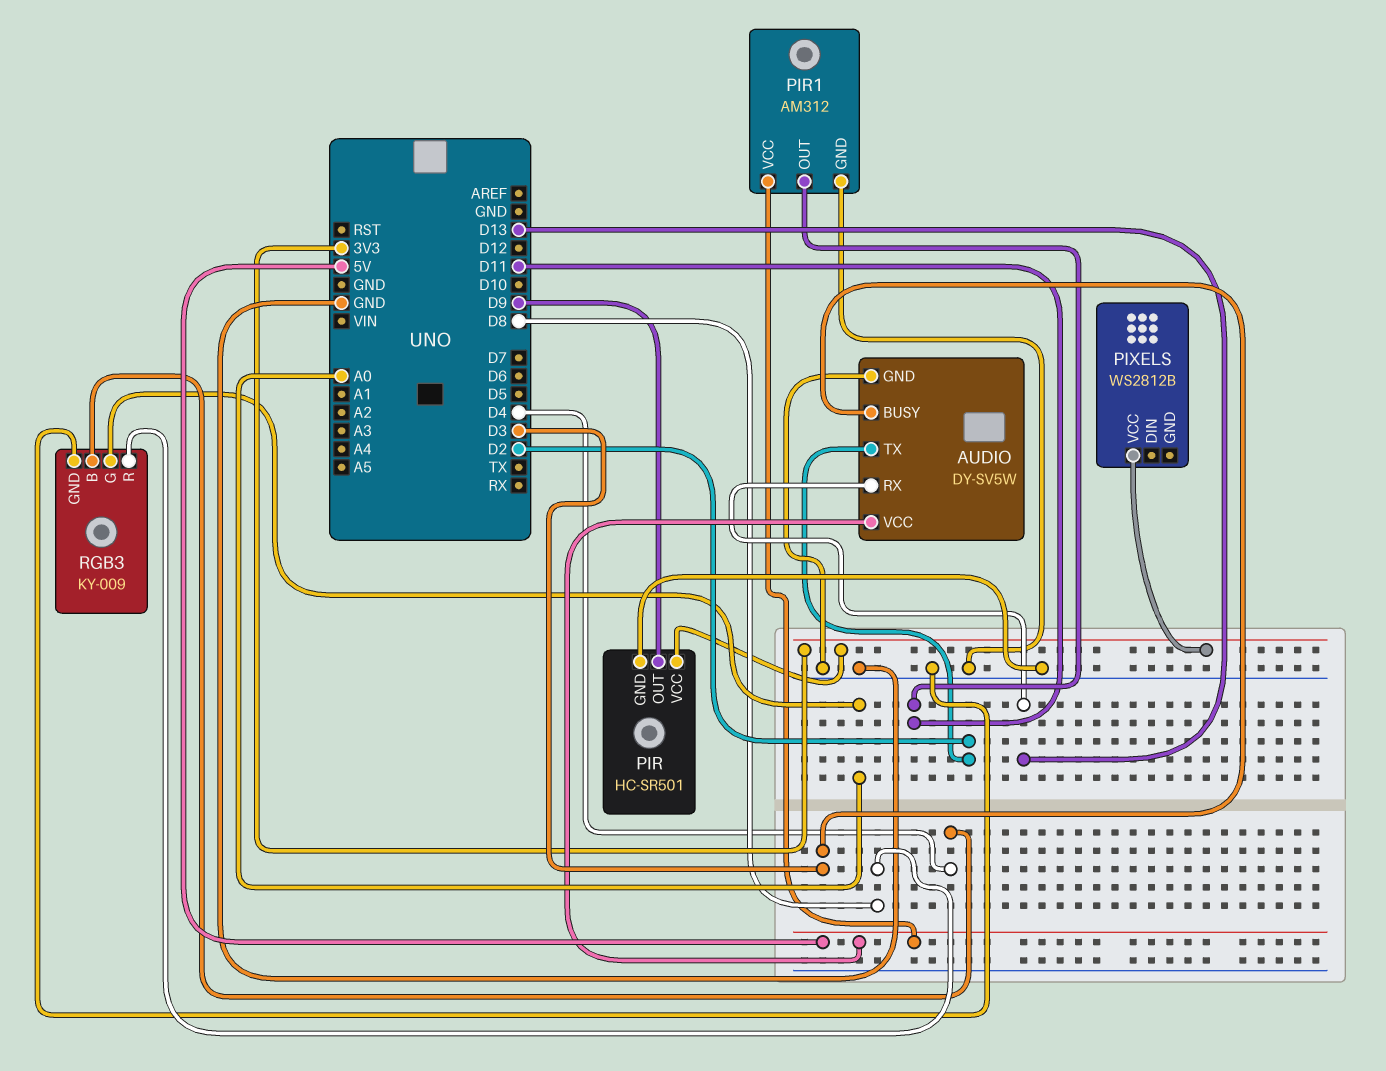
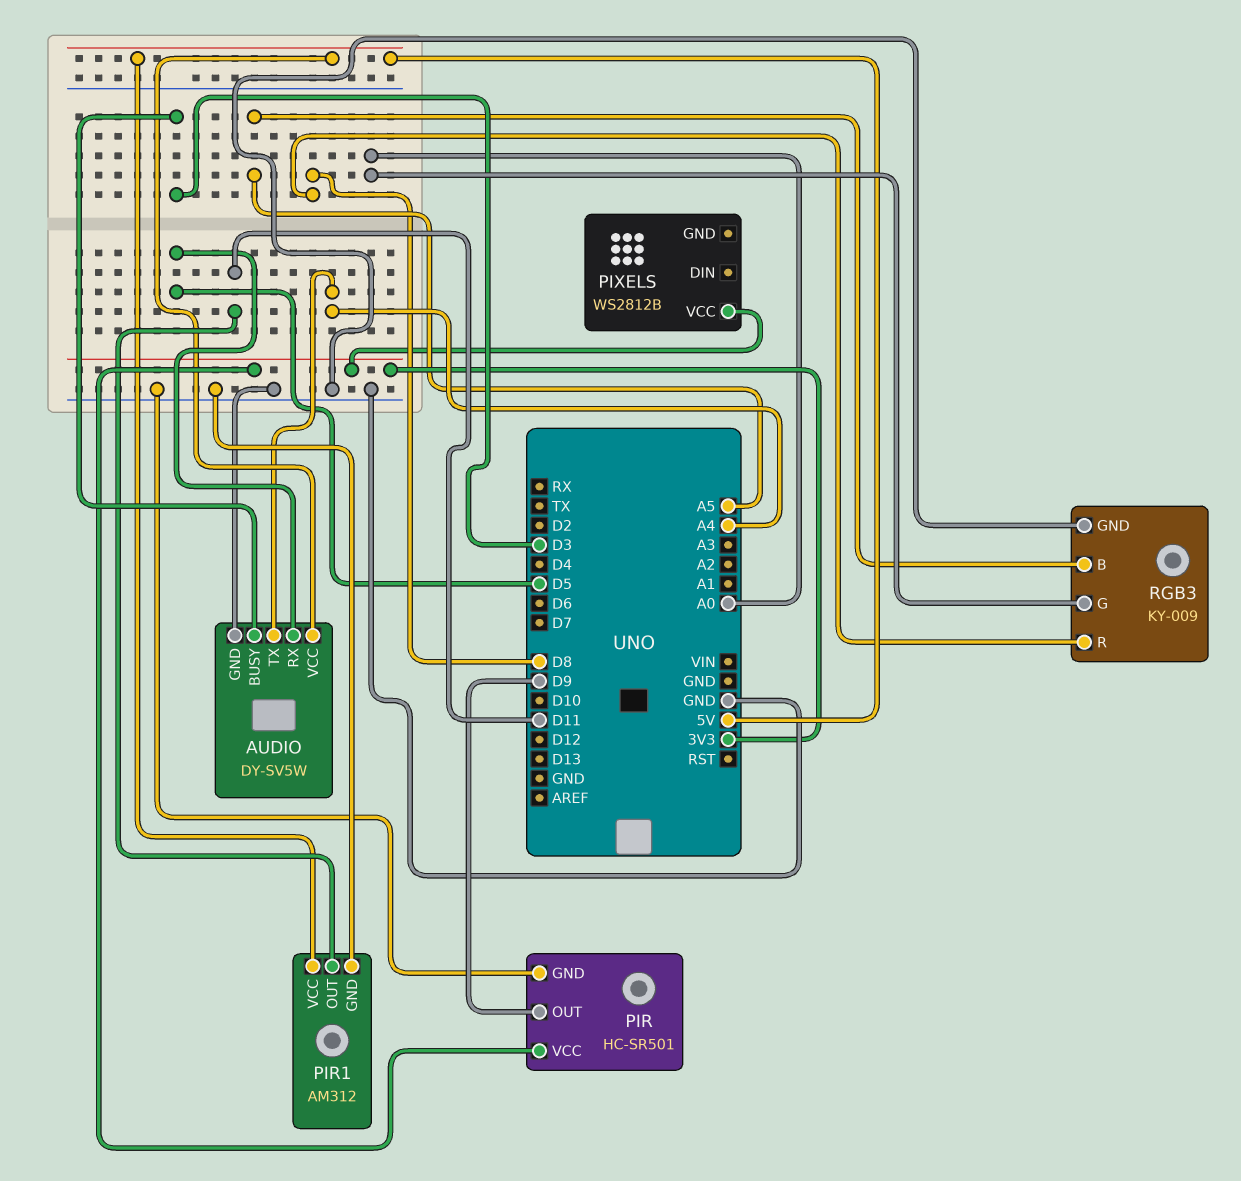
AUDIO pin RX: D13 -> D5
AUDIO pin TX: D2 -> A4
RGB3 pin B: D4 -> A5

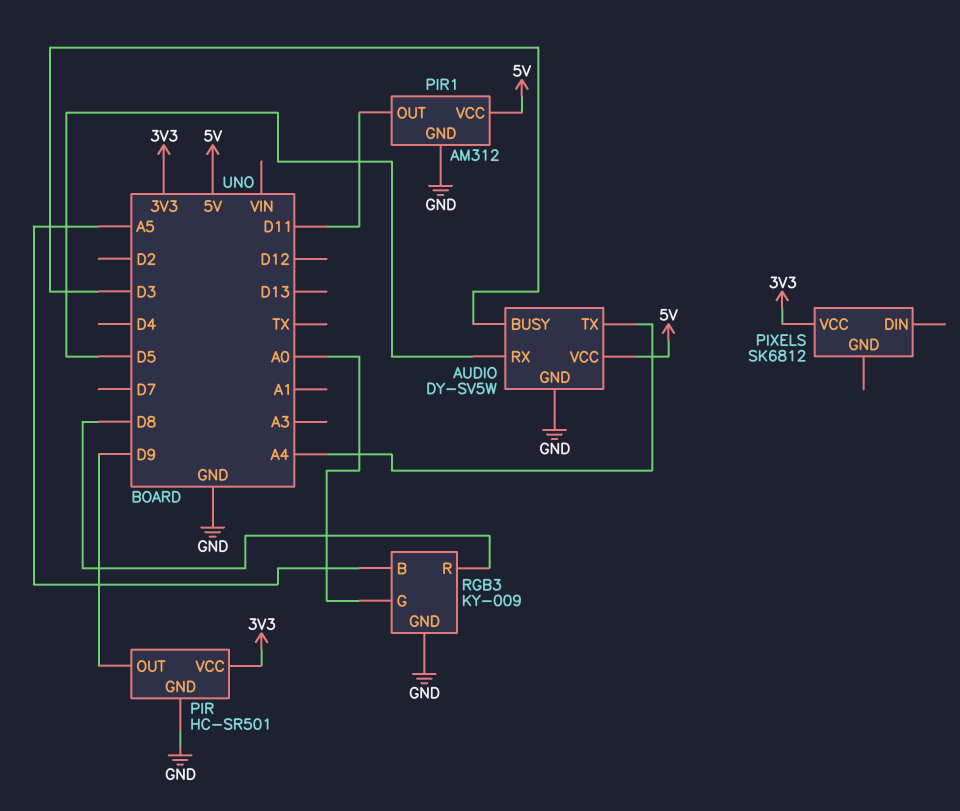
PIXELS: WS2812B -> SK6812

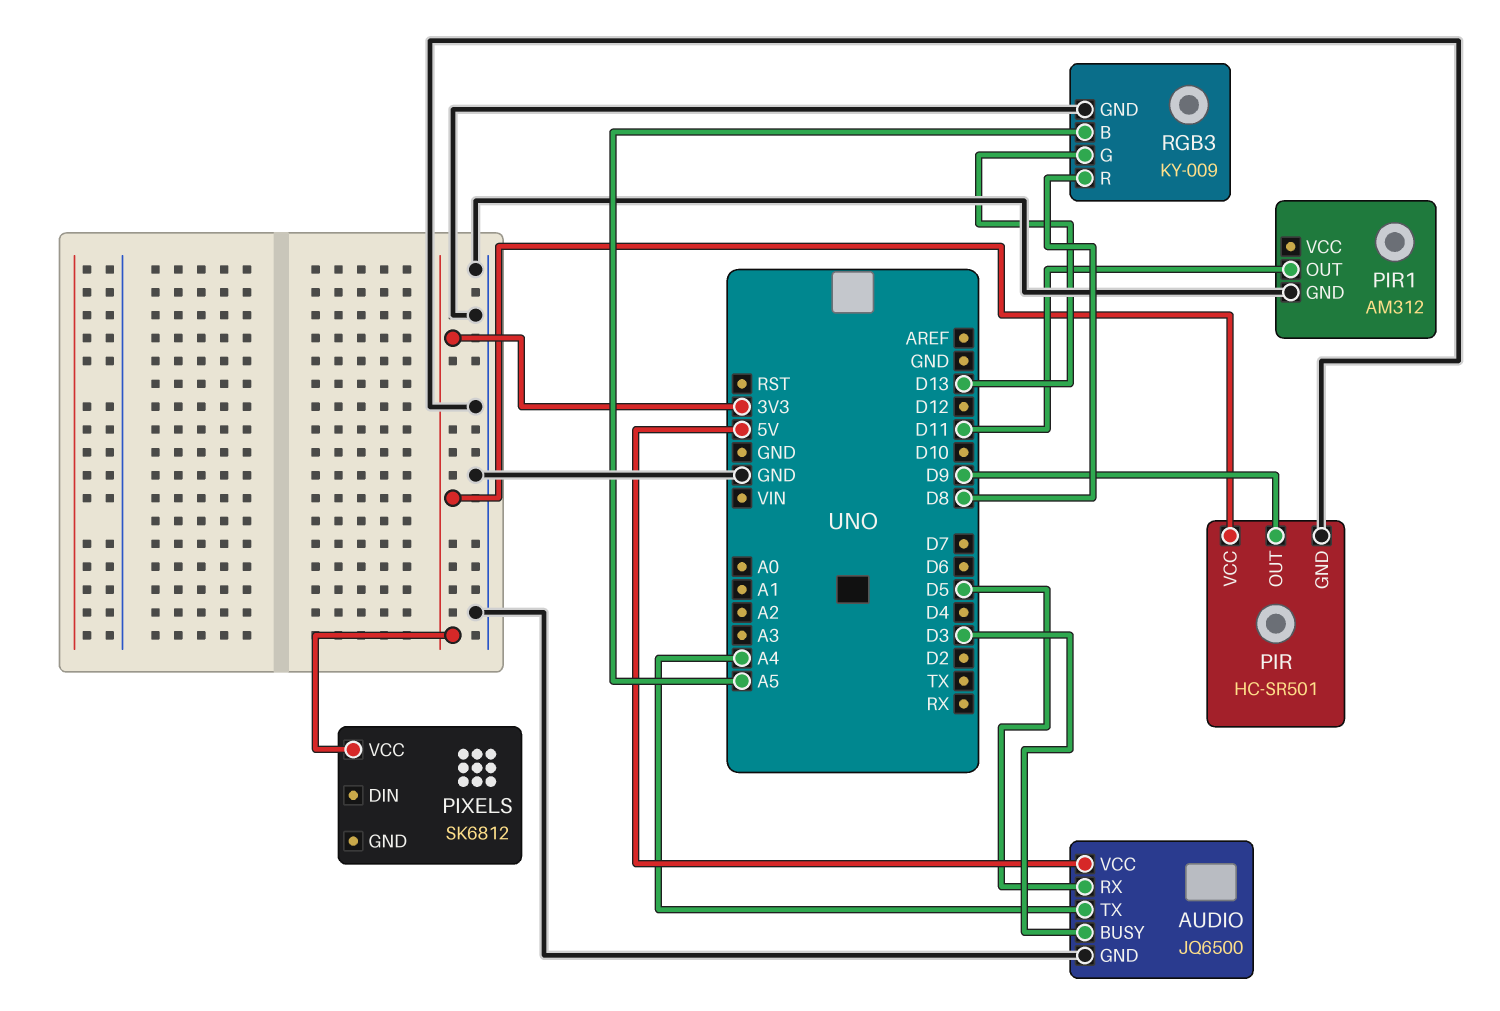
AUDIO: DY-SV5W -> JQ6500
PIR1 pin VCC: 5V -> none
RGB3 pin G: A0 -> D13

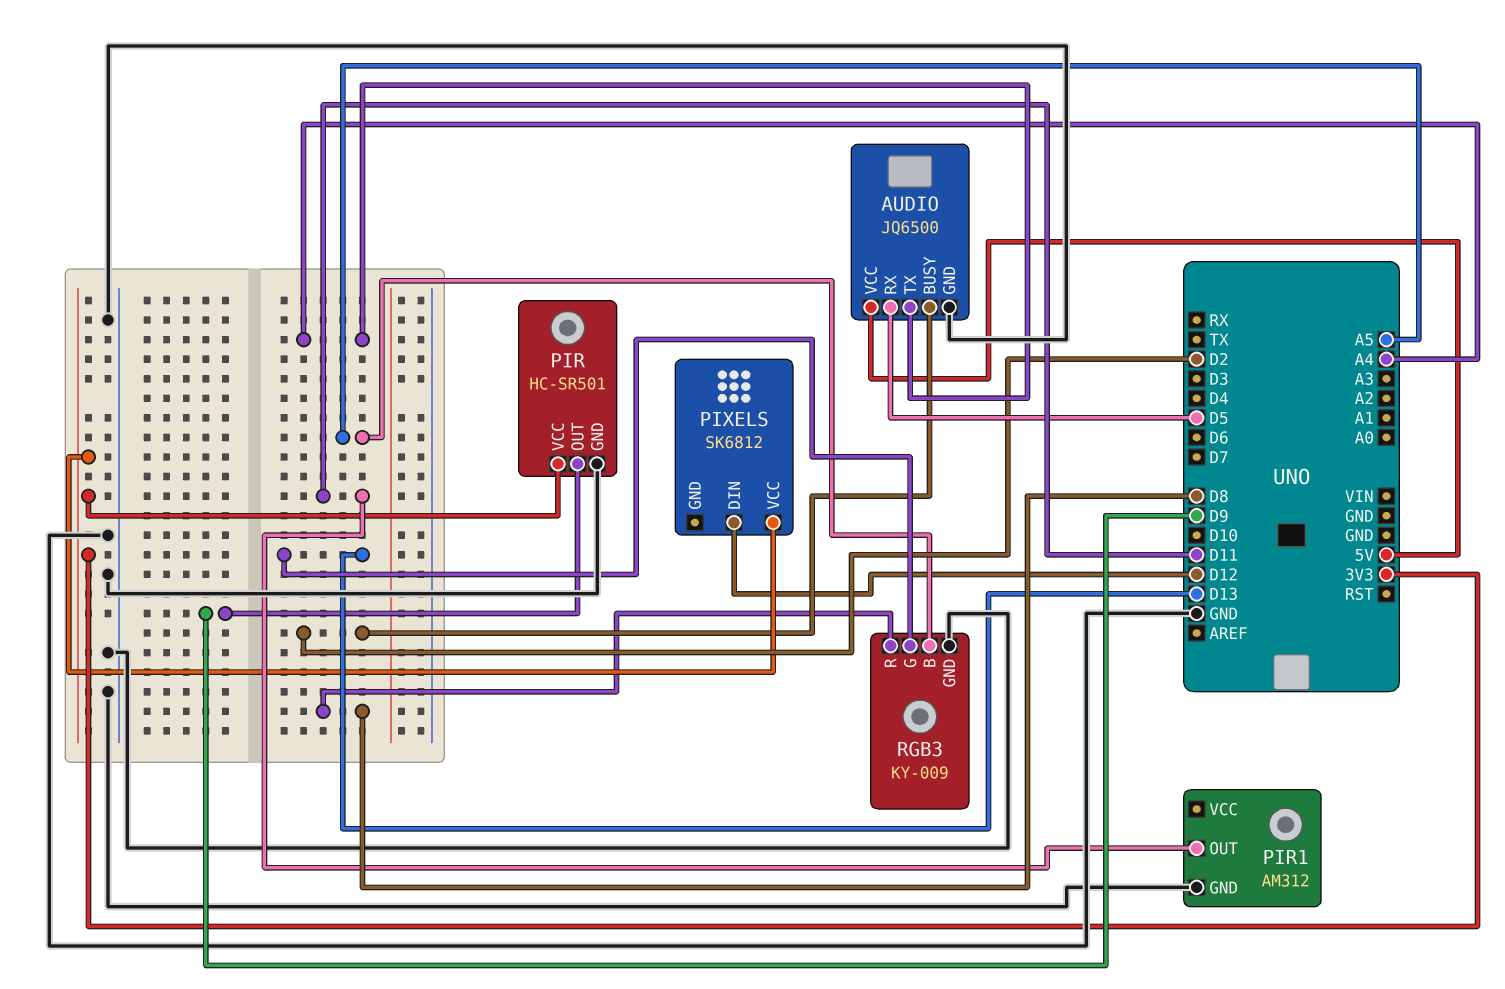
AUDIO pin BUSY: D3 -> D2
PIXELS pin DIN: none -> D12

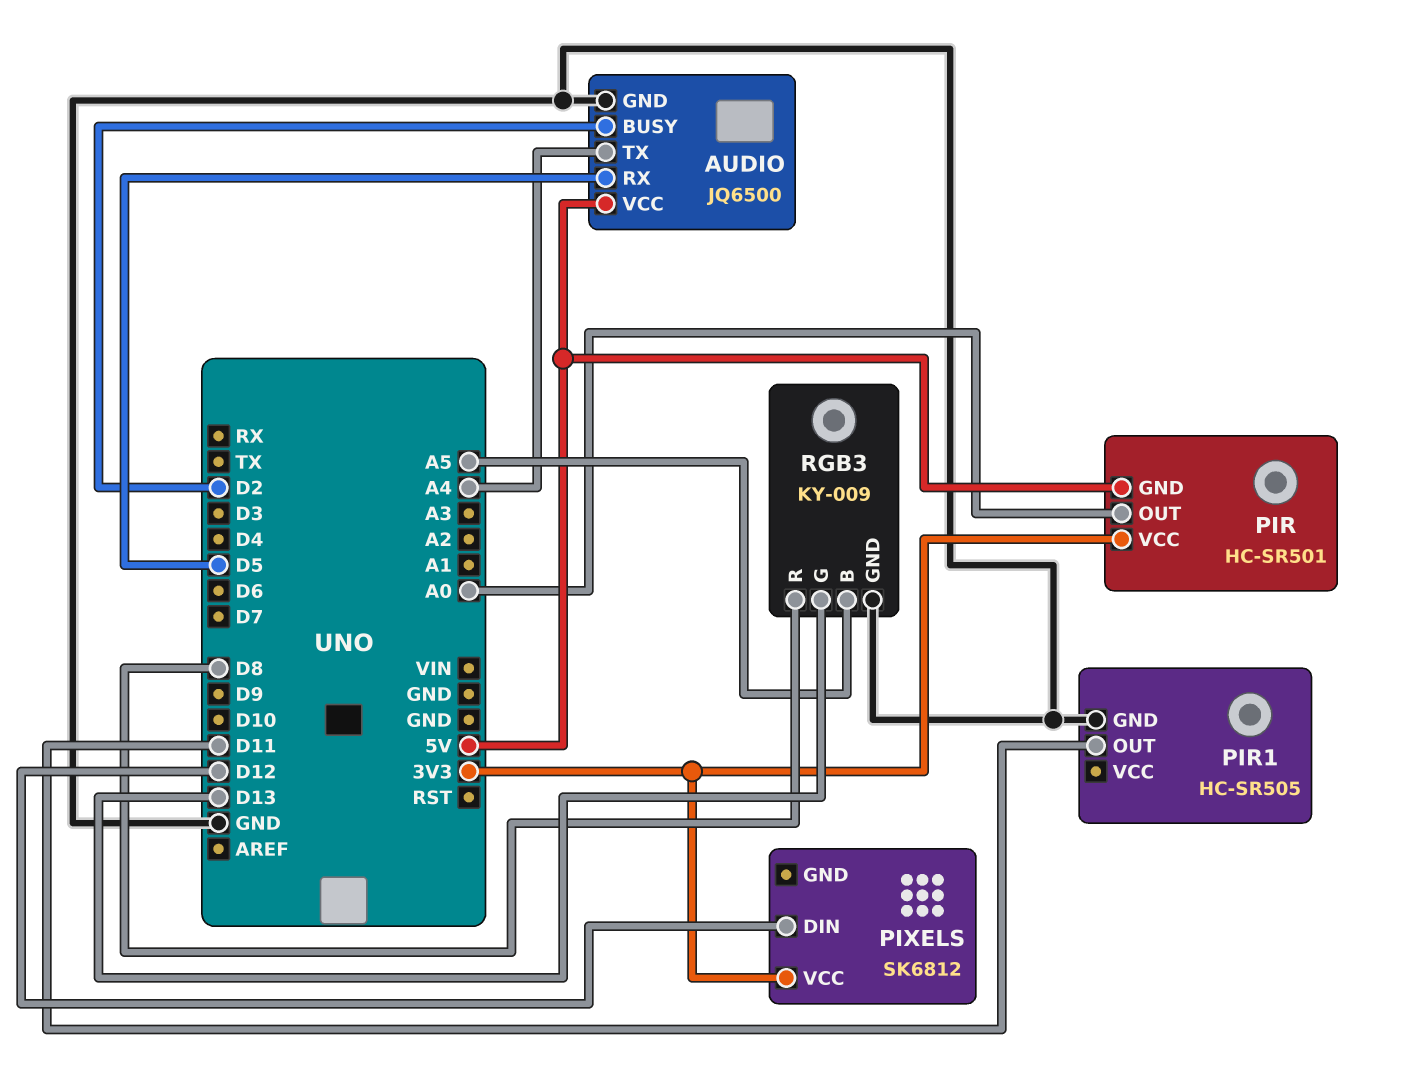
PIR pin GND: GND -> 5V
PIR pin OUT: D9 -> A0
PIR1: AM312 -> HC-SR505

